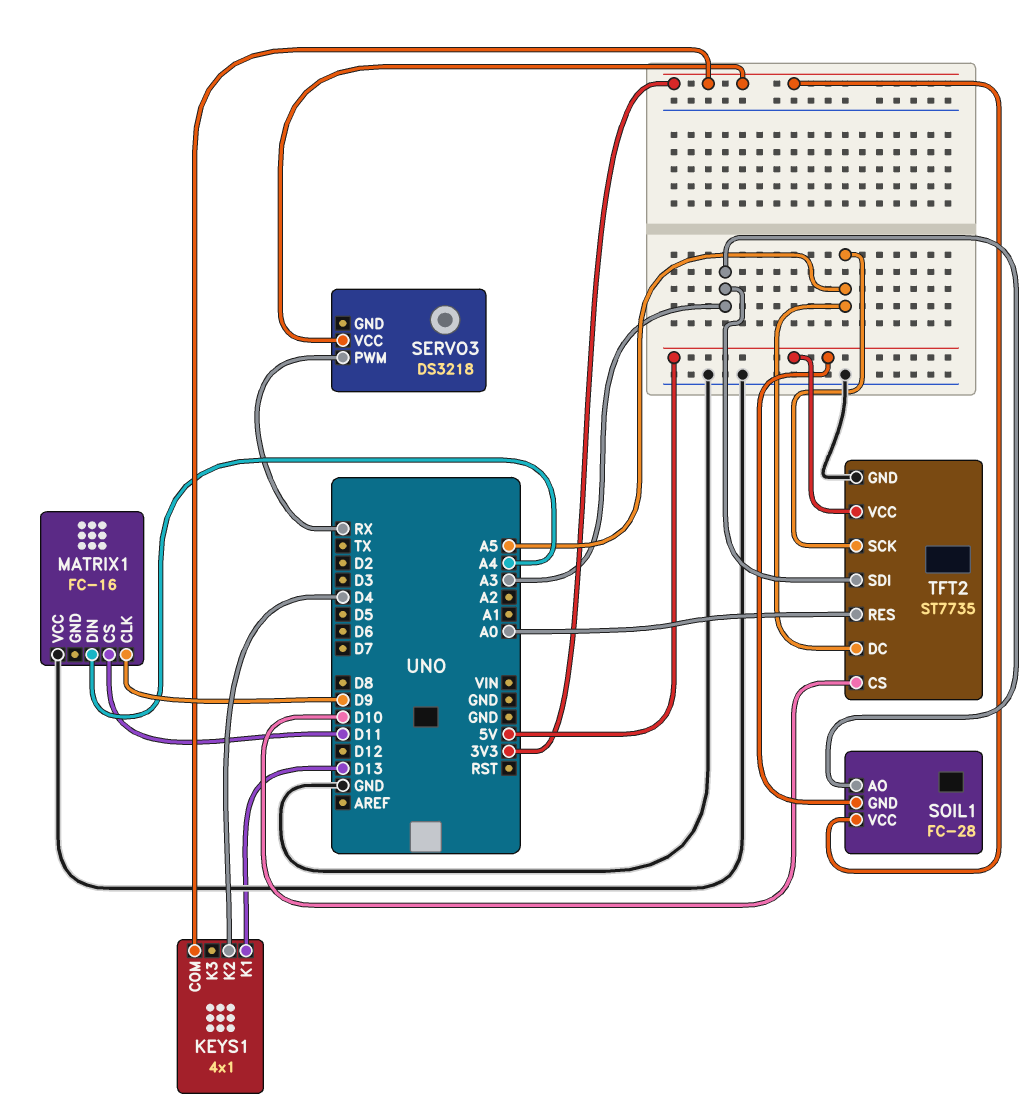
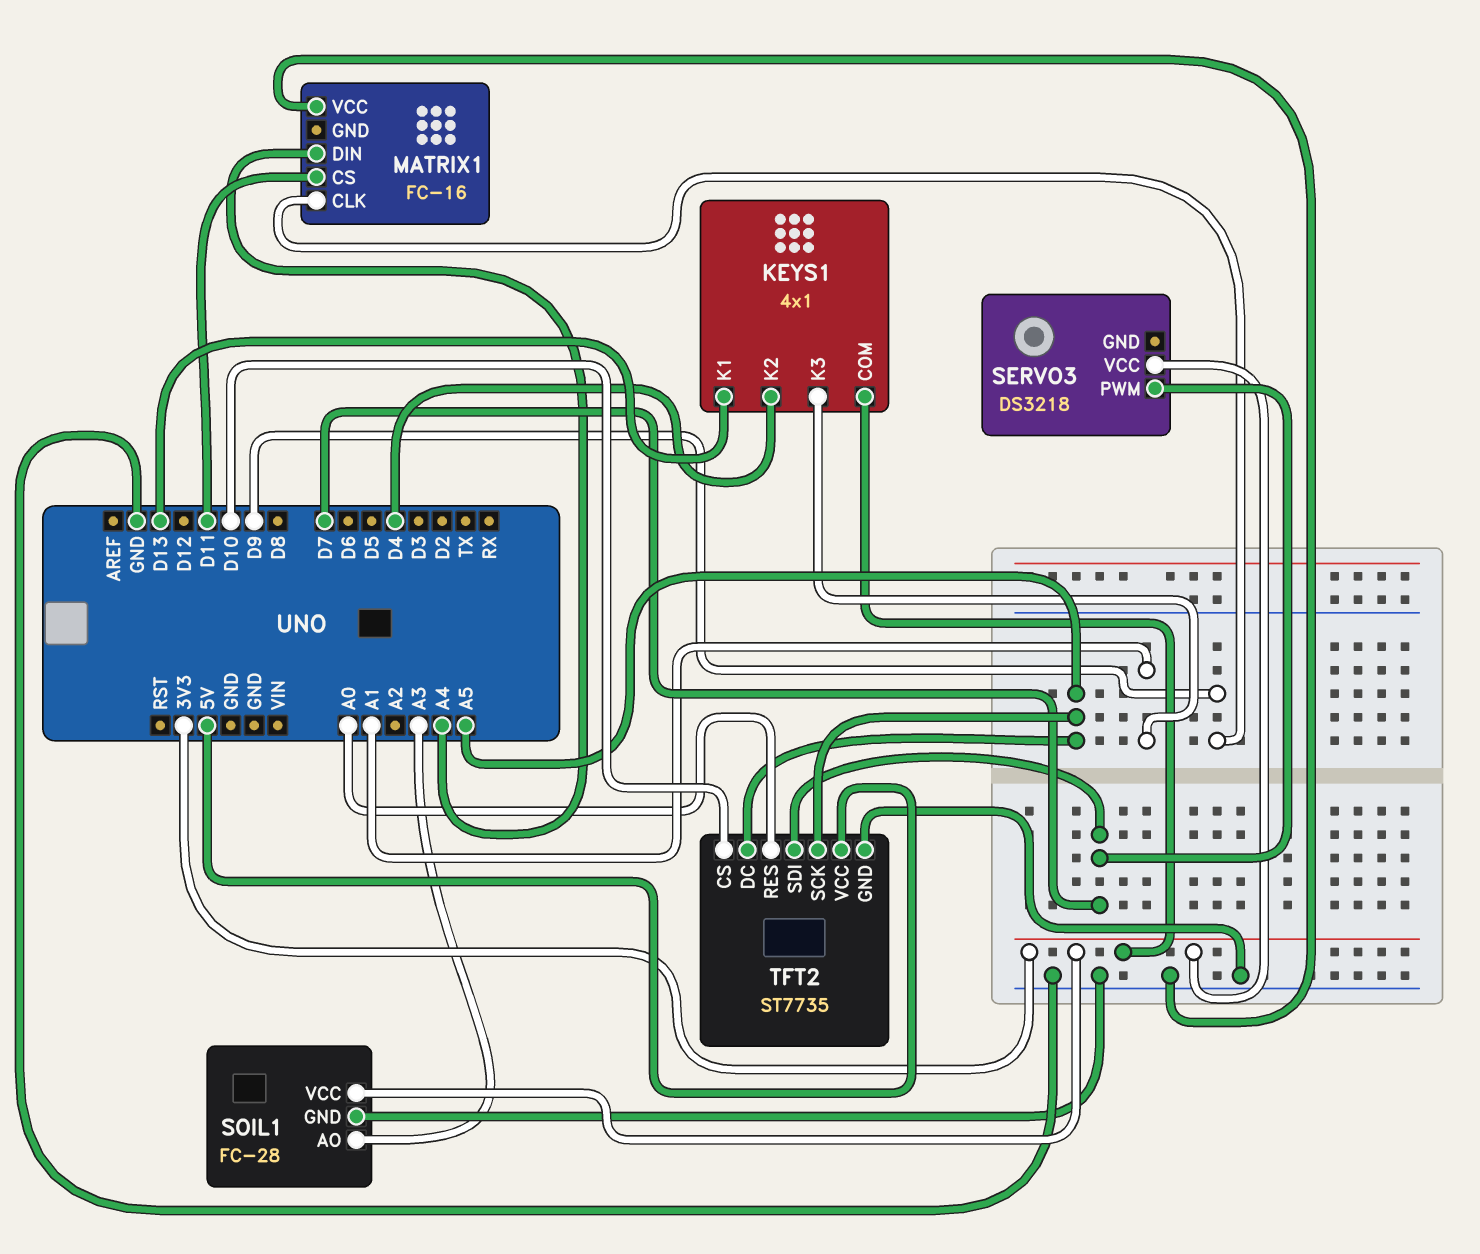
KEYS1 pin K3: none -> A1
SERVO3 pin PWM: RX -> D7
SOIL1 pin GND: 5V -> GND
TFT2 pin SDI: A3 -> D7

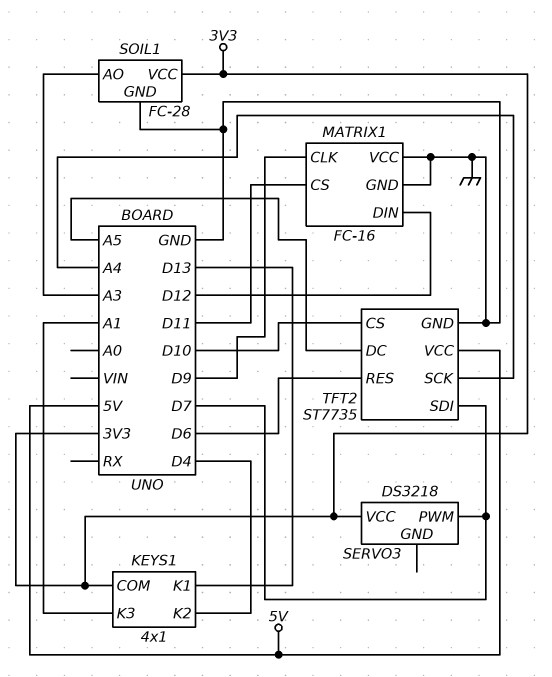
MATRIX1 pin DIN: A4 -> D12
MATRIX1 pin GND: none -> GND
TFT2 pin RES: A0 -> D6
TFT2 pin SCK: A5 -> A4

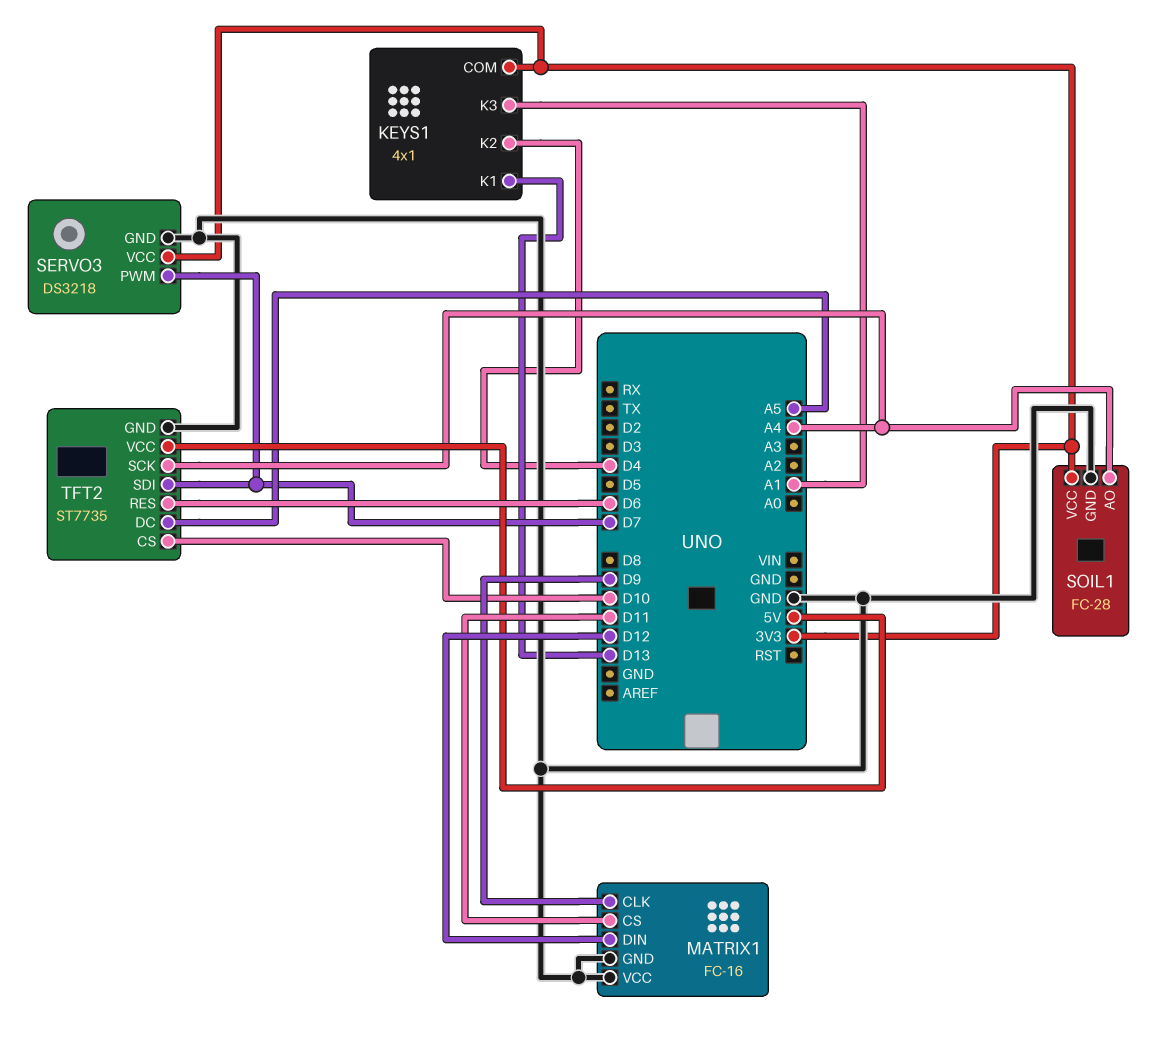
SERVO3 pin GND: none -> GND
SOIL1 pin AO: A3 -> A4

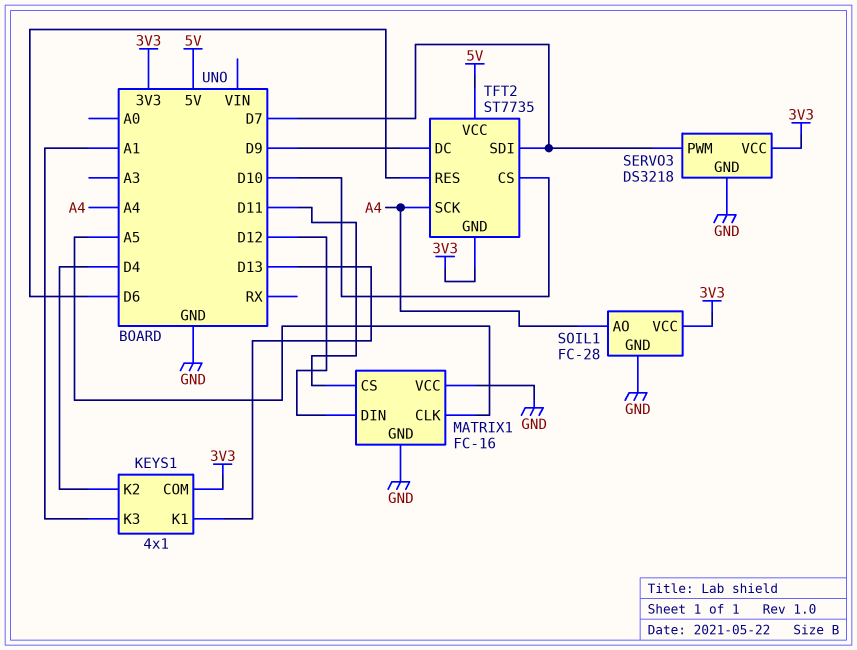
MATRIX1 pin CLK: D9 -> A5
TFT2 pin DC: A5 -> D9
TFT2 pin GND: GND -> 3V3

